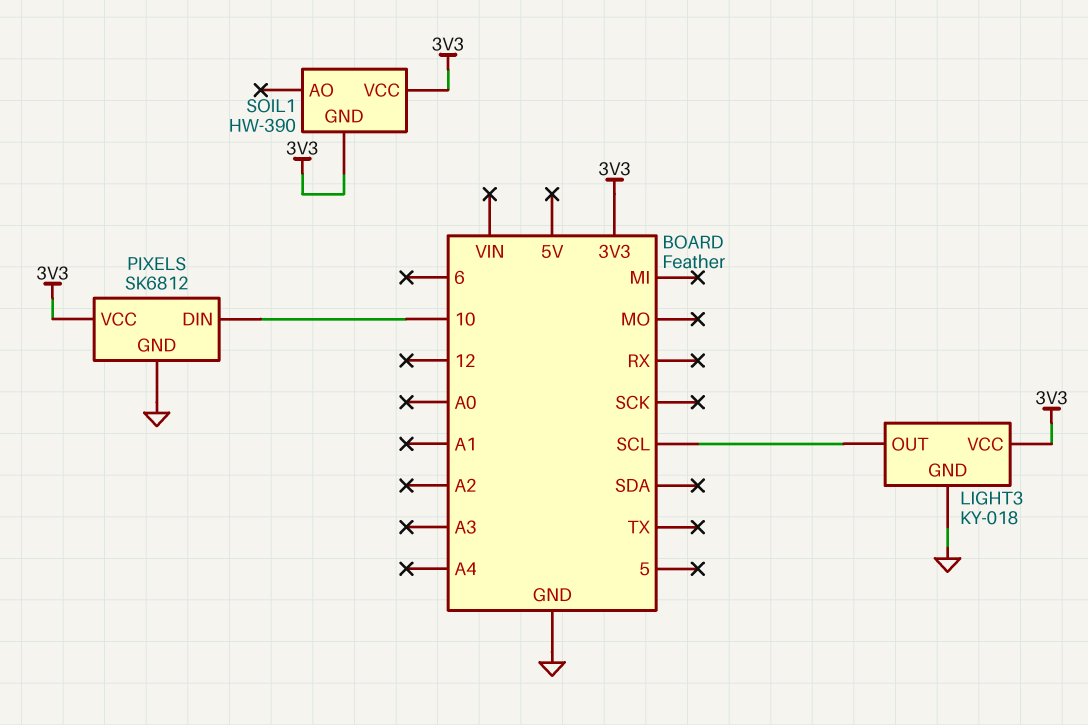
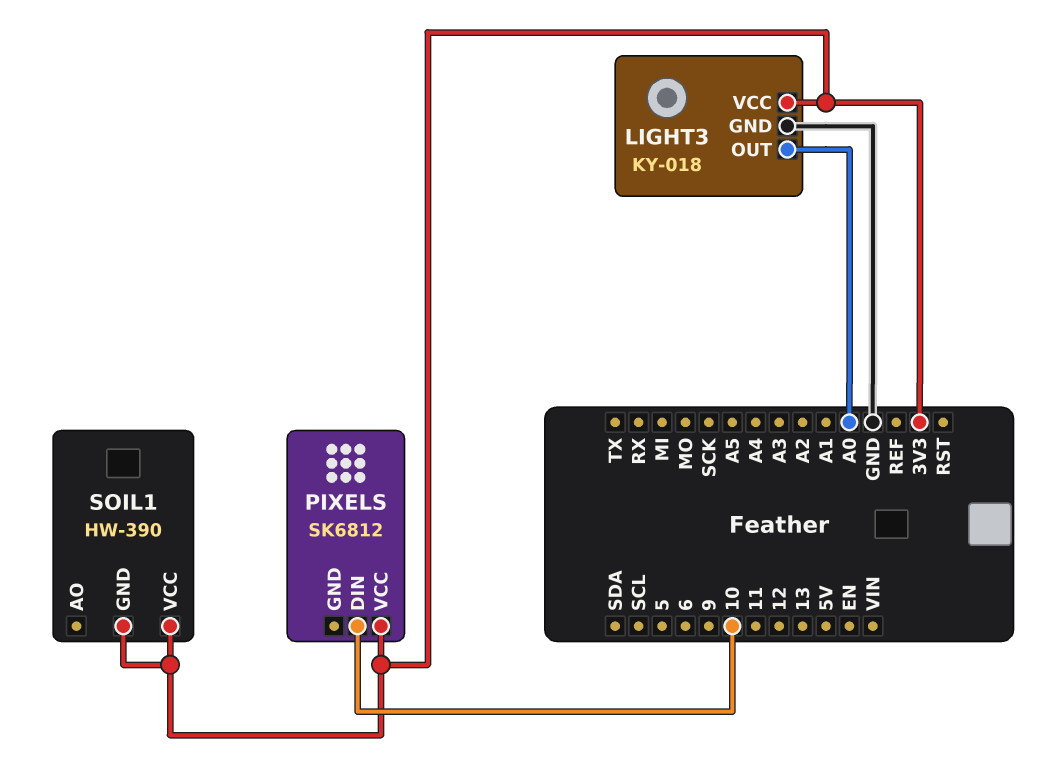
LIGHT3 pin OUT: SCL -> A0
PIXELS pin GND: GND -> none

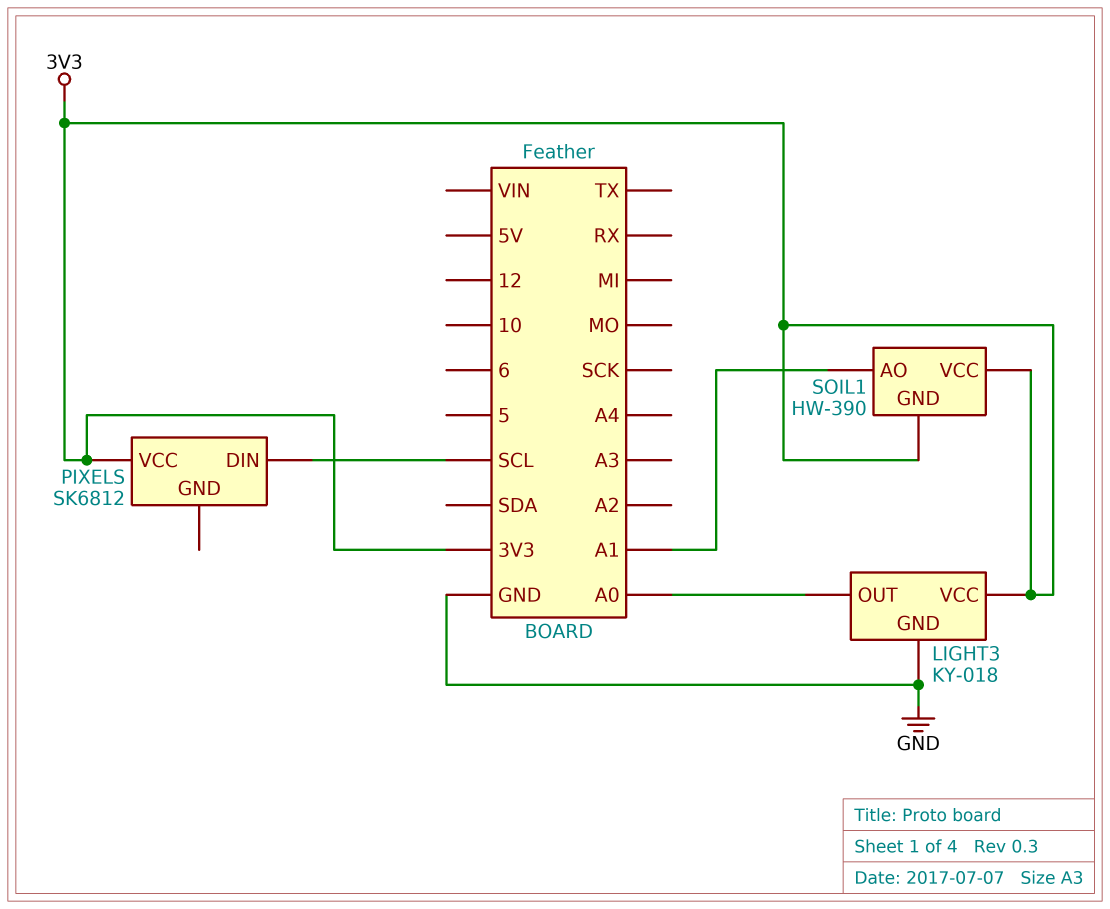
PIXELS pin DIN: 10 -> SCL
SOIL1 pin AO: none -> A1

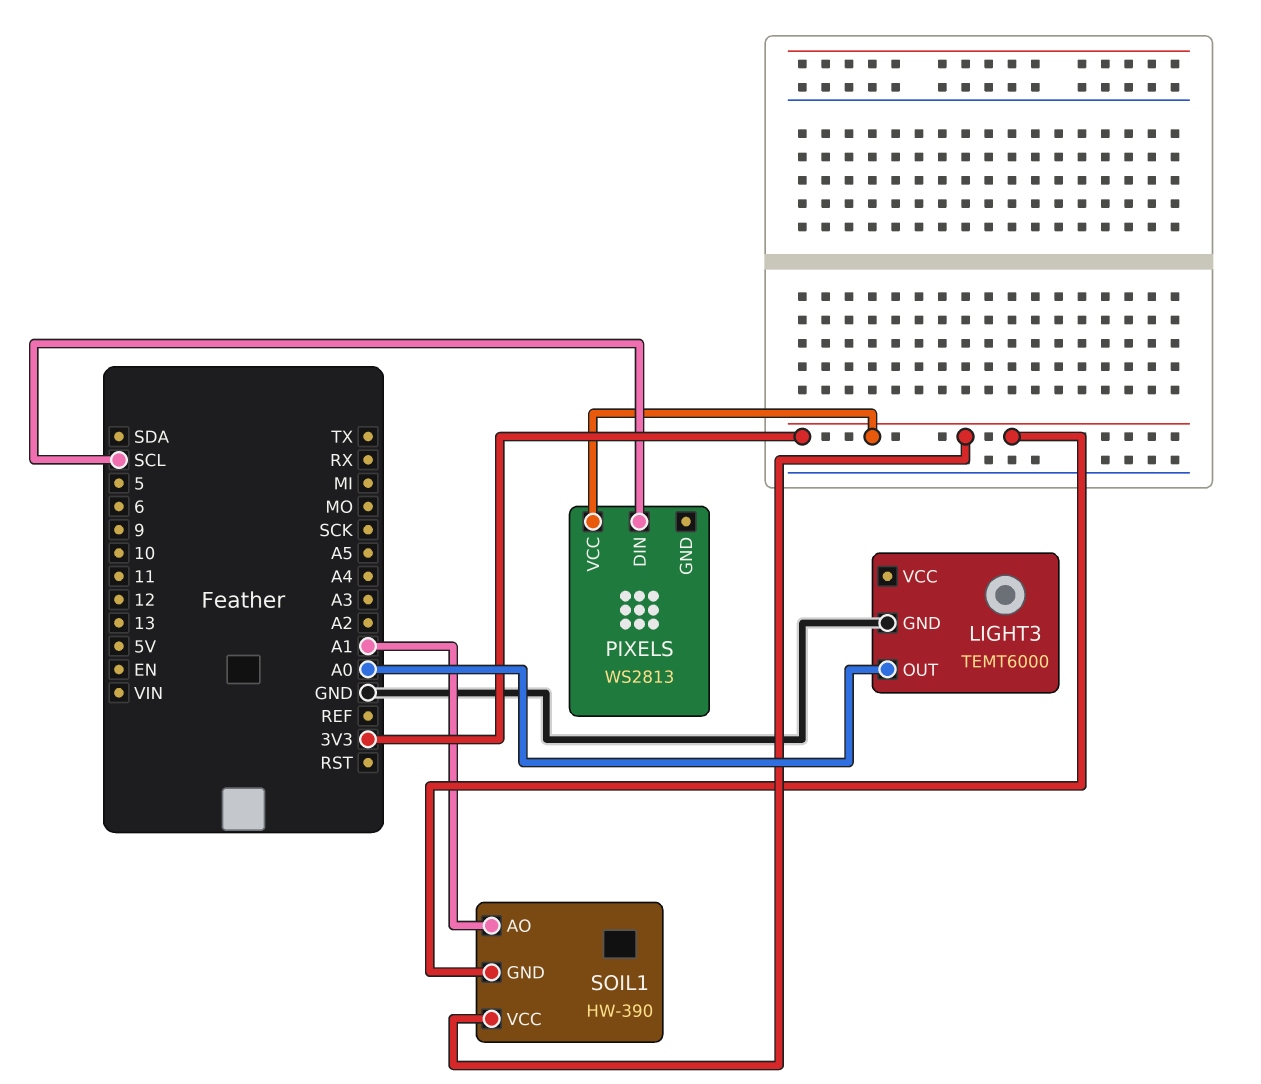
LIGHT3: KY-018 -> TEMT6000
LIGHT3 pin VCC: 3V3 -> none
PIXELS: SK6812 -> WS2813

